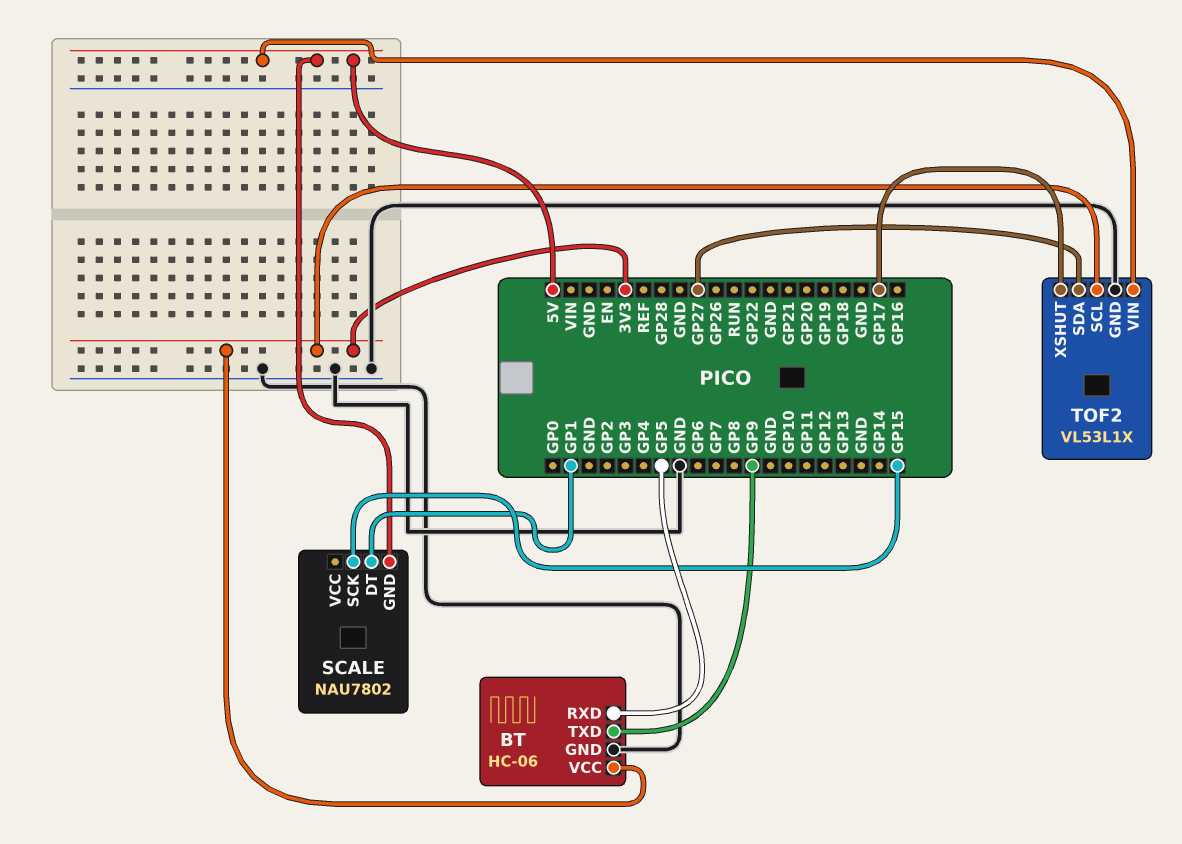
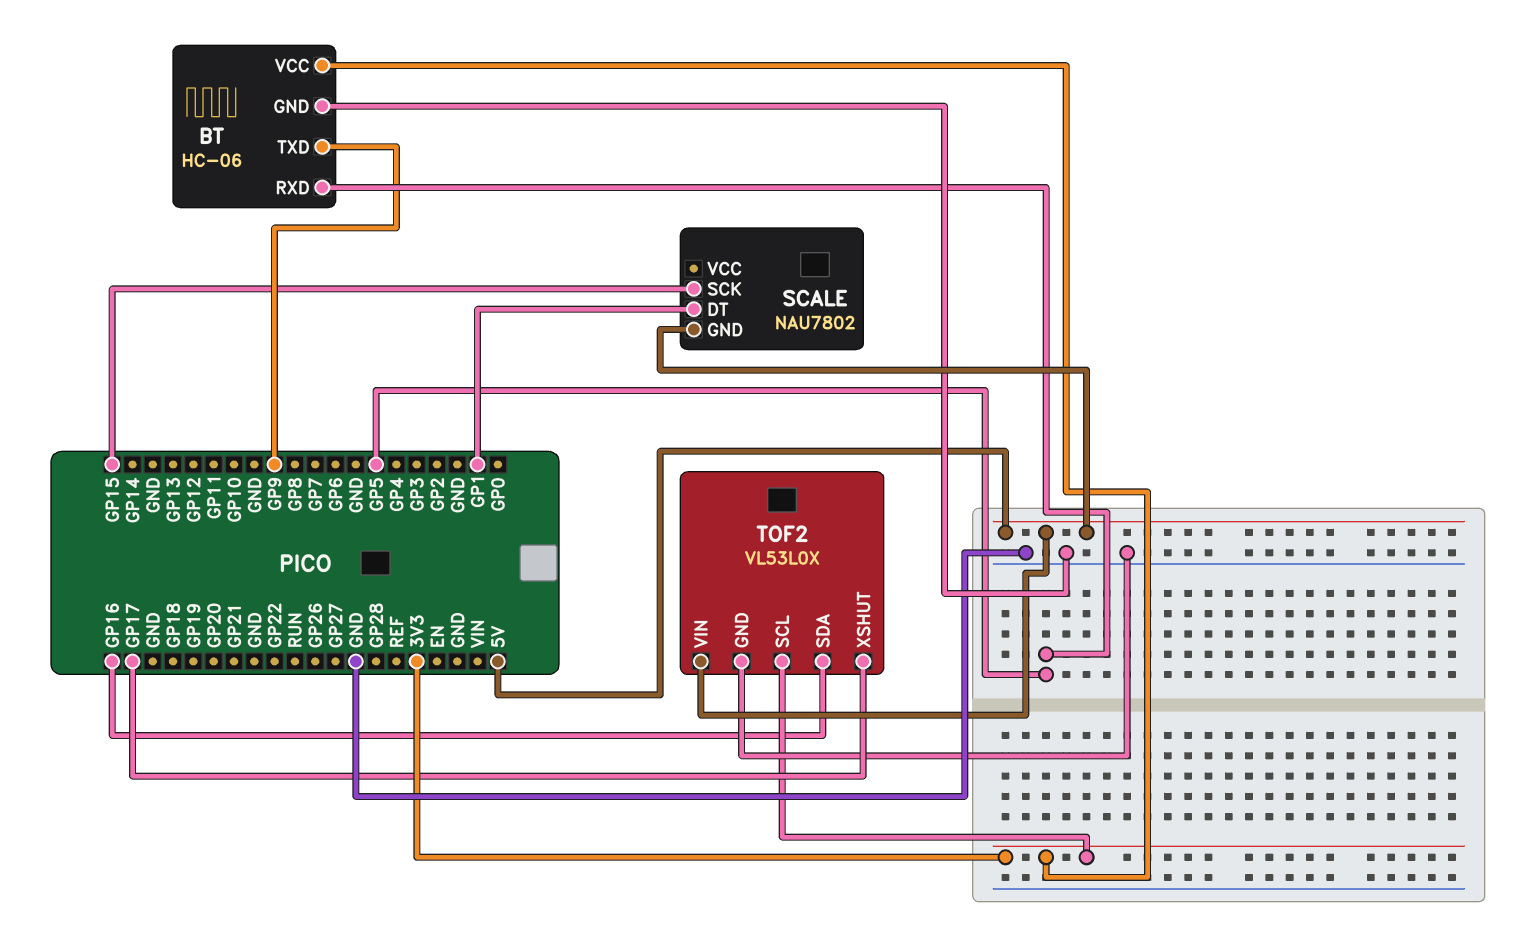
TOF2: VL53L1X -> VL53L0X
TOF2 pin SDA: GP27 -> GP16

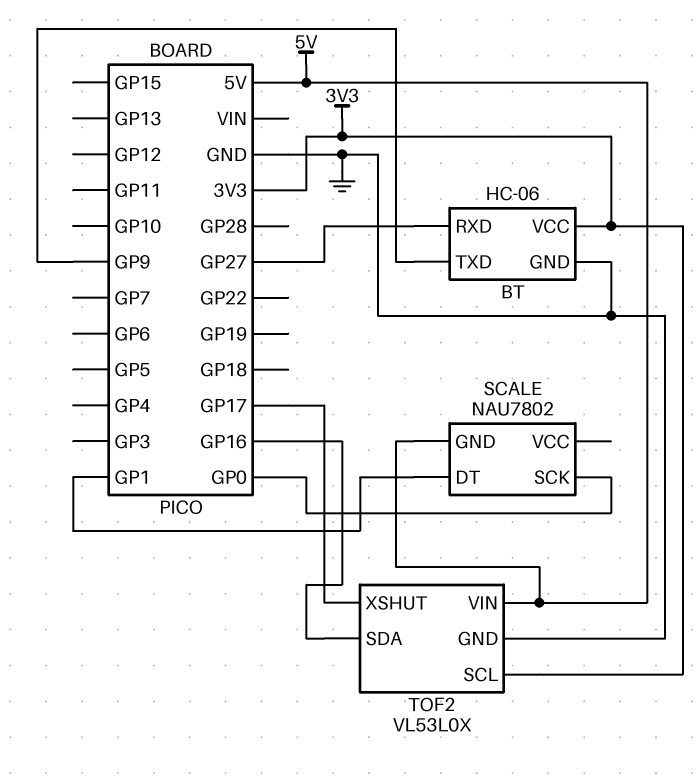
BT pin RXD: GP5 -> GP27
SCALE pin SCK: GP15 -> GP0

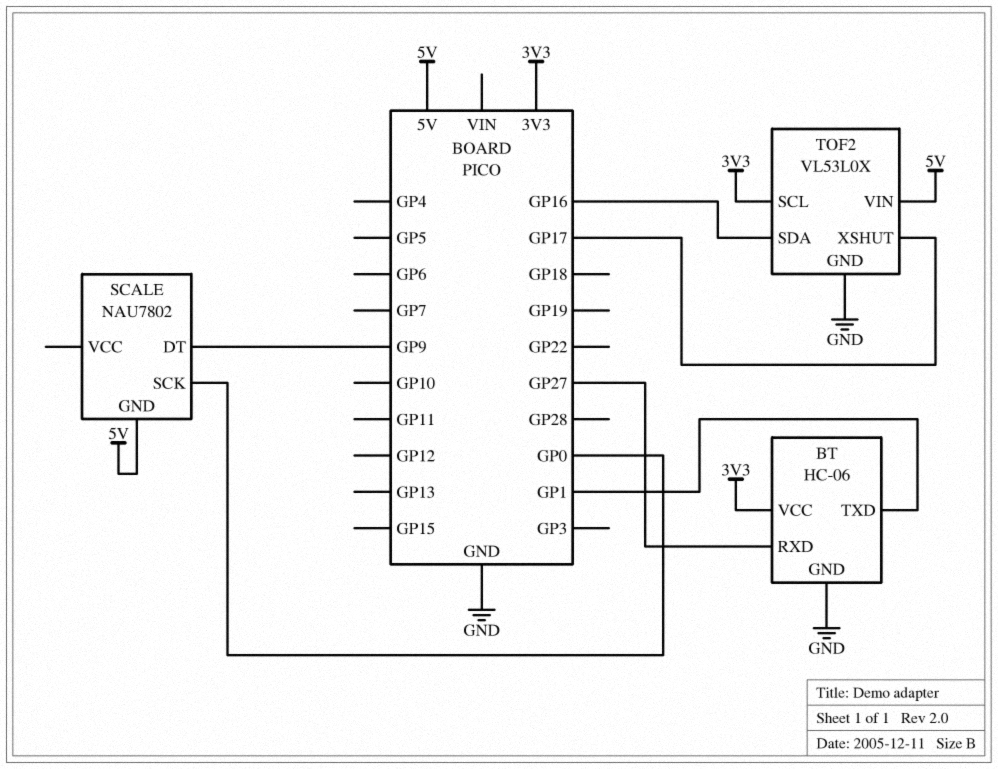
BT pin TXD: GP9 -> GP1
SCALE pin DT: GP1 -> GP9

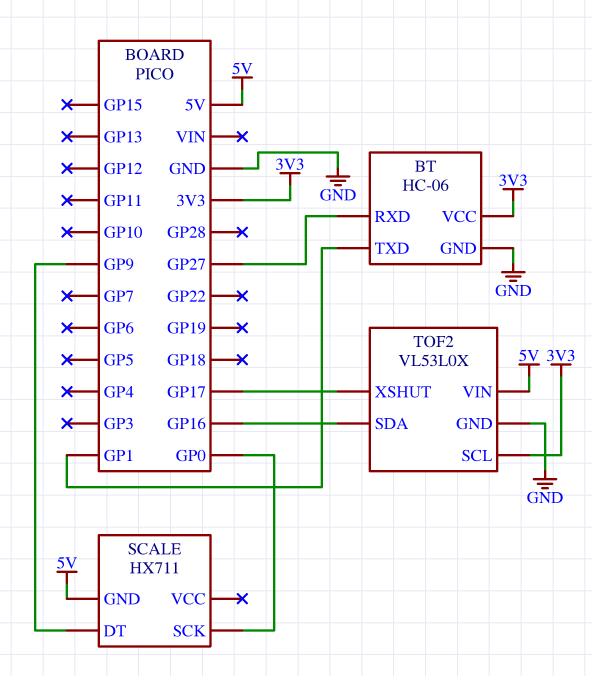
SCALE: NAU7802 -> HX711

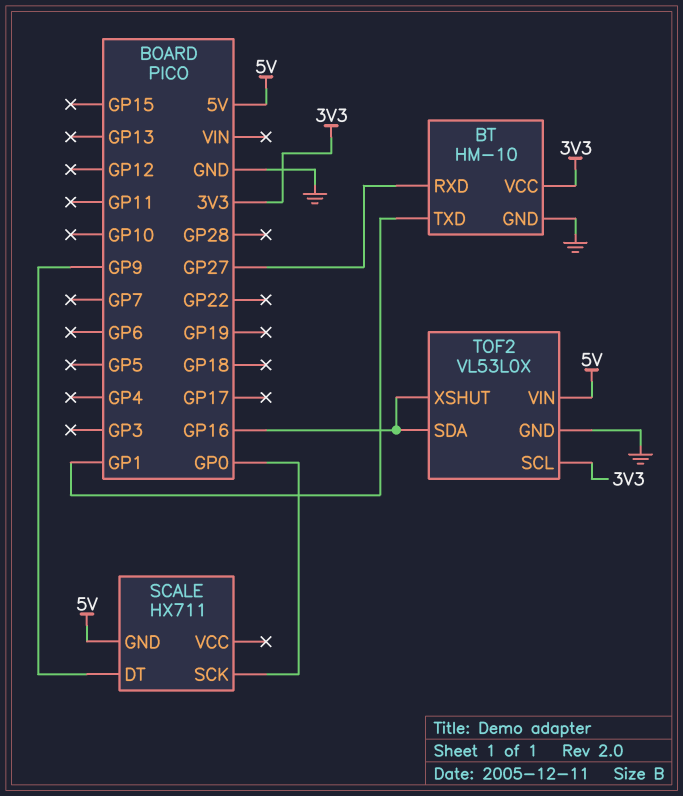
BT: HC-06 -> HM-10
TOF2 pin XSHUT: GP17 -> GP16

